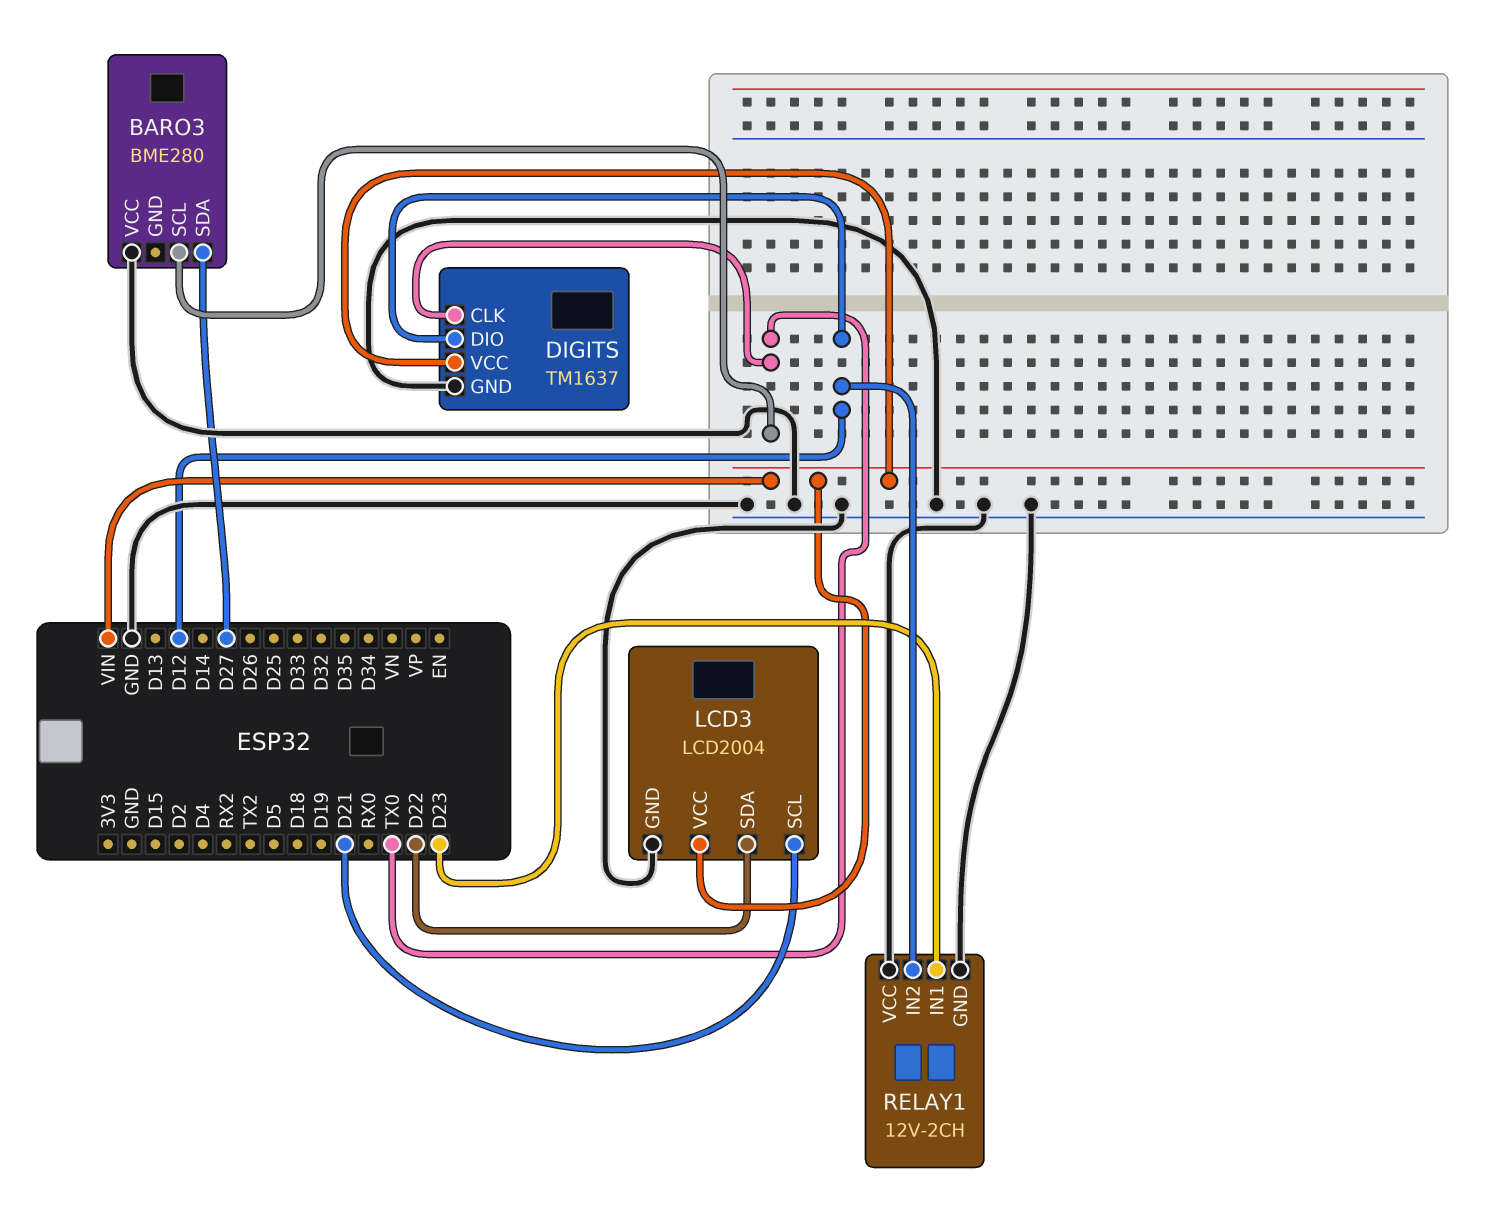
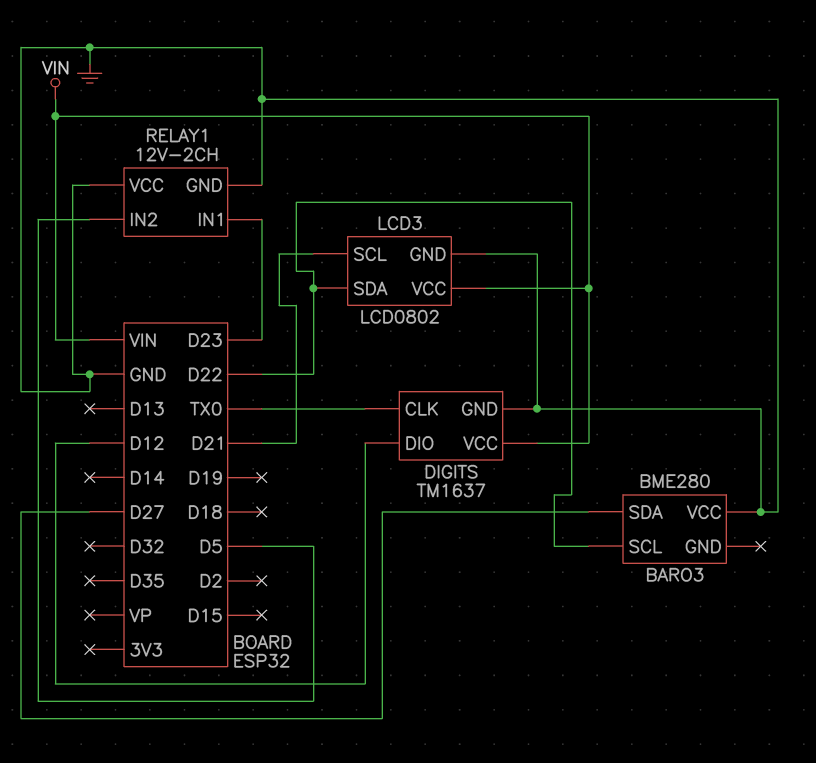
BARO3 pin SCL: TX0 -> D22
LCD3: LCD2004 -> LCD0802
RELAY1 pin IN2: D12 -> D5

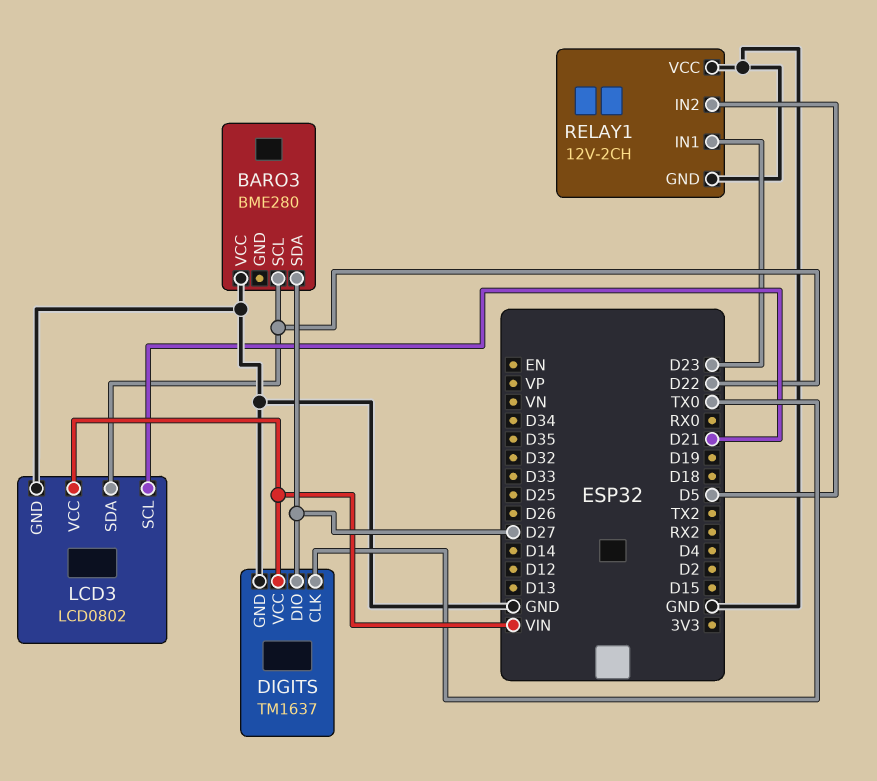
DIGITS pin DIO: D12 -> D27

